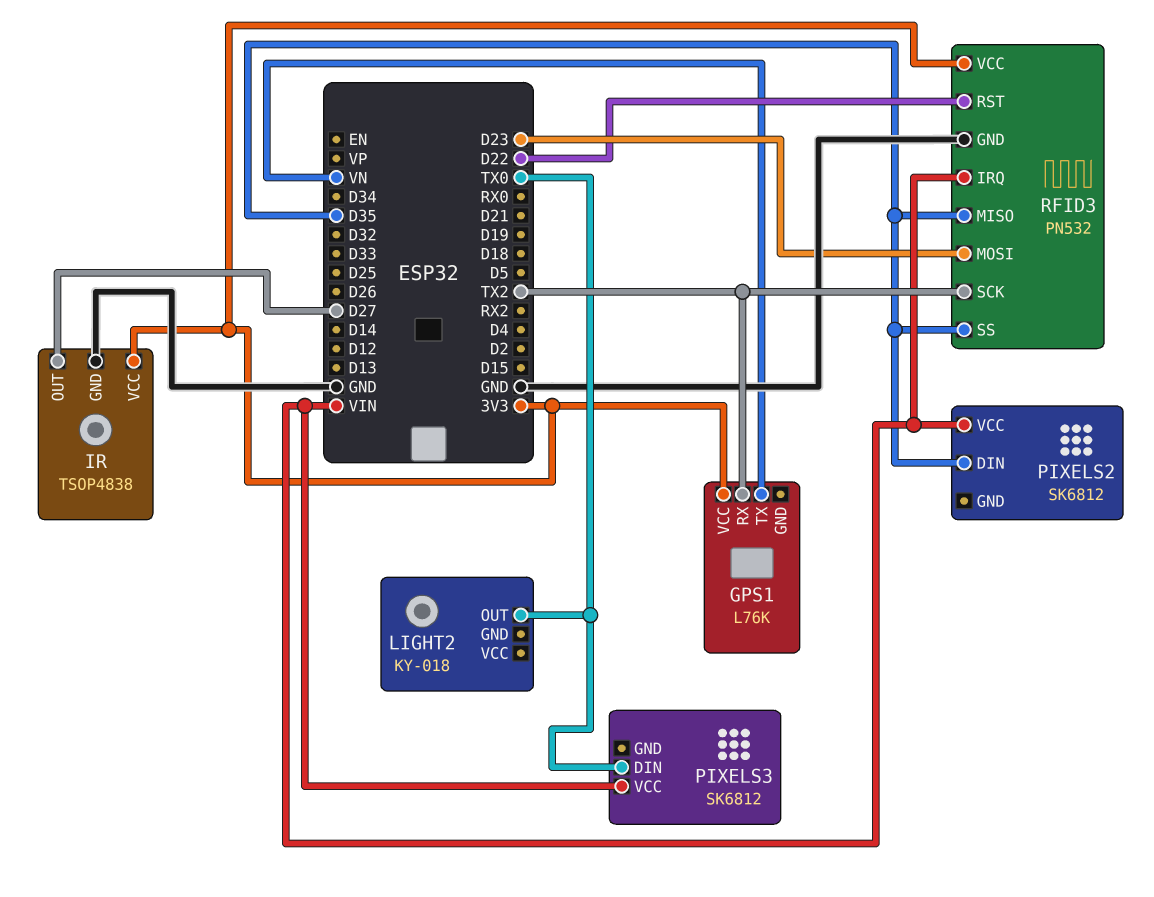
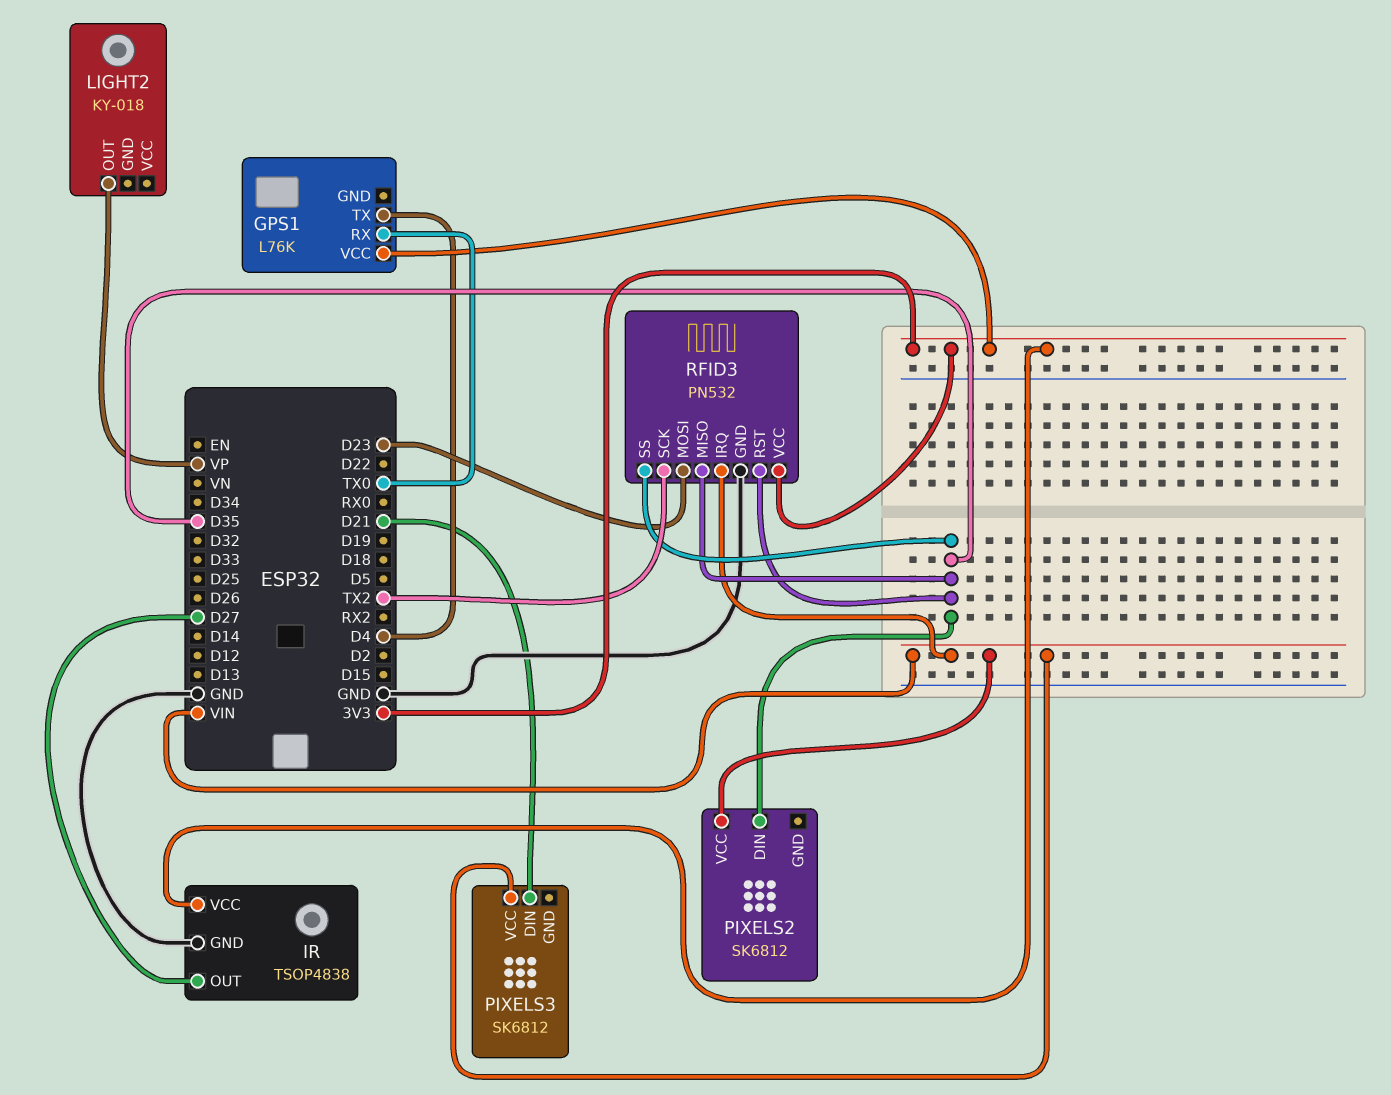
GPS1 pin RX: TX2 -> TX0
GPS1 pin TX: VN -> D4
LIGHT2 pin OUT: TX0 -> VP
PIXELS3 pin DIN: TX0 -> D21
RFID3 pin RST: D22 -> D35

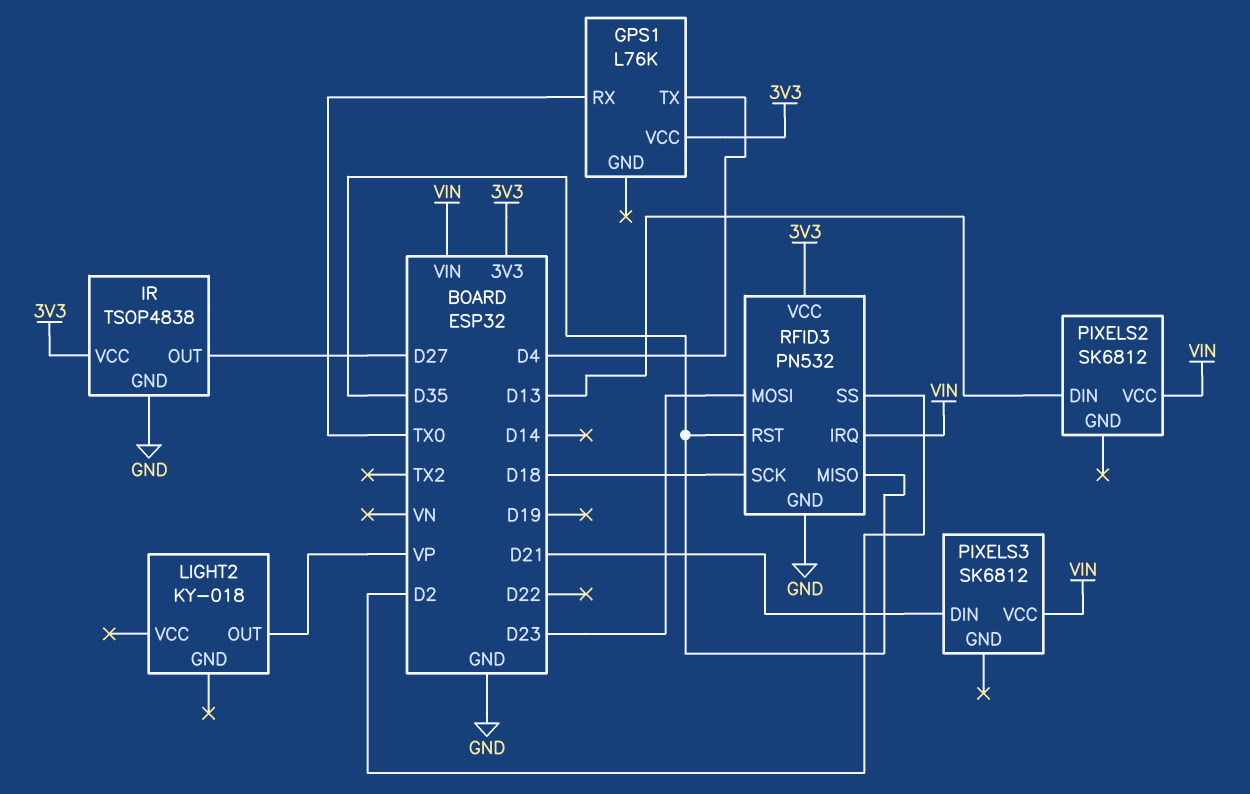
PIXELS2 pin DIN: D35 -> D13
RFID3 pin SCK: TX2 -> D18
RFID3 pin SS: D35 -> D2

